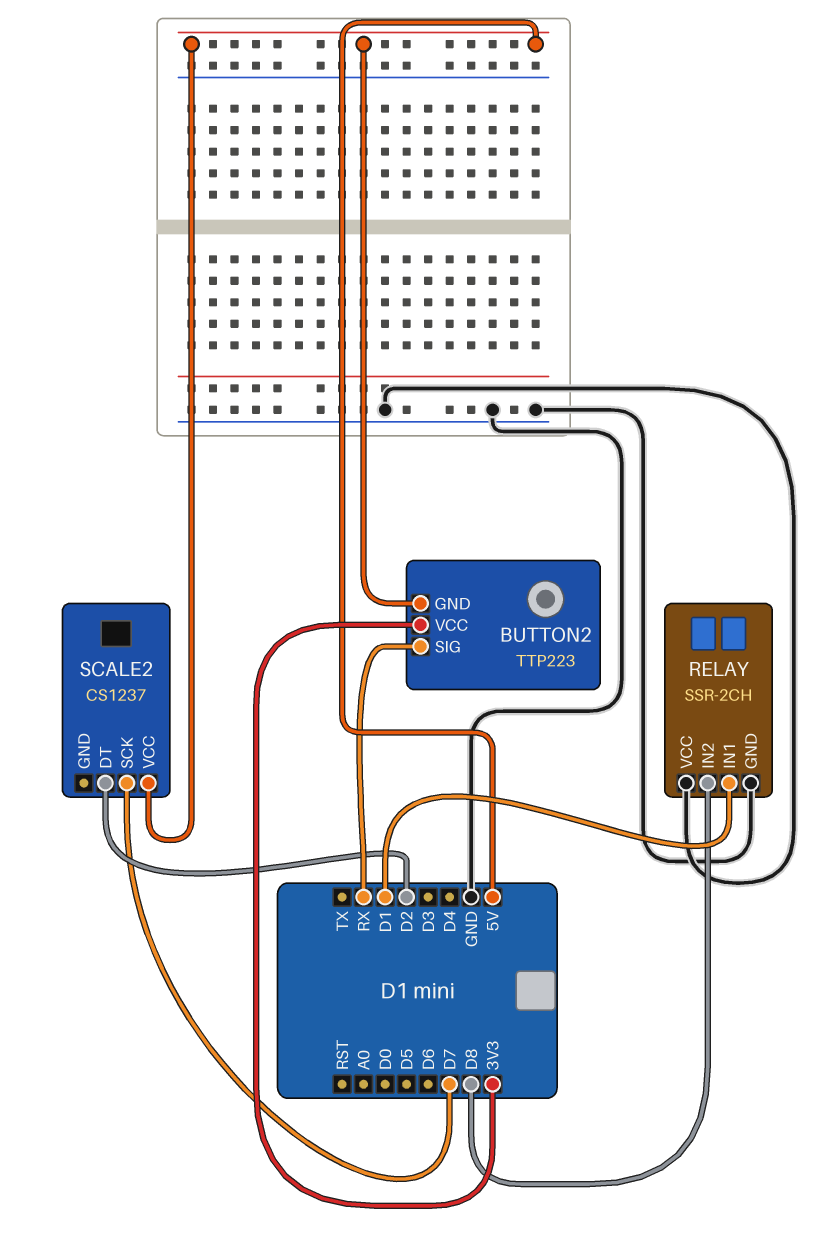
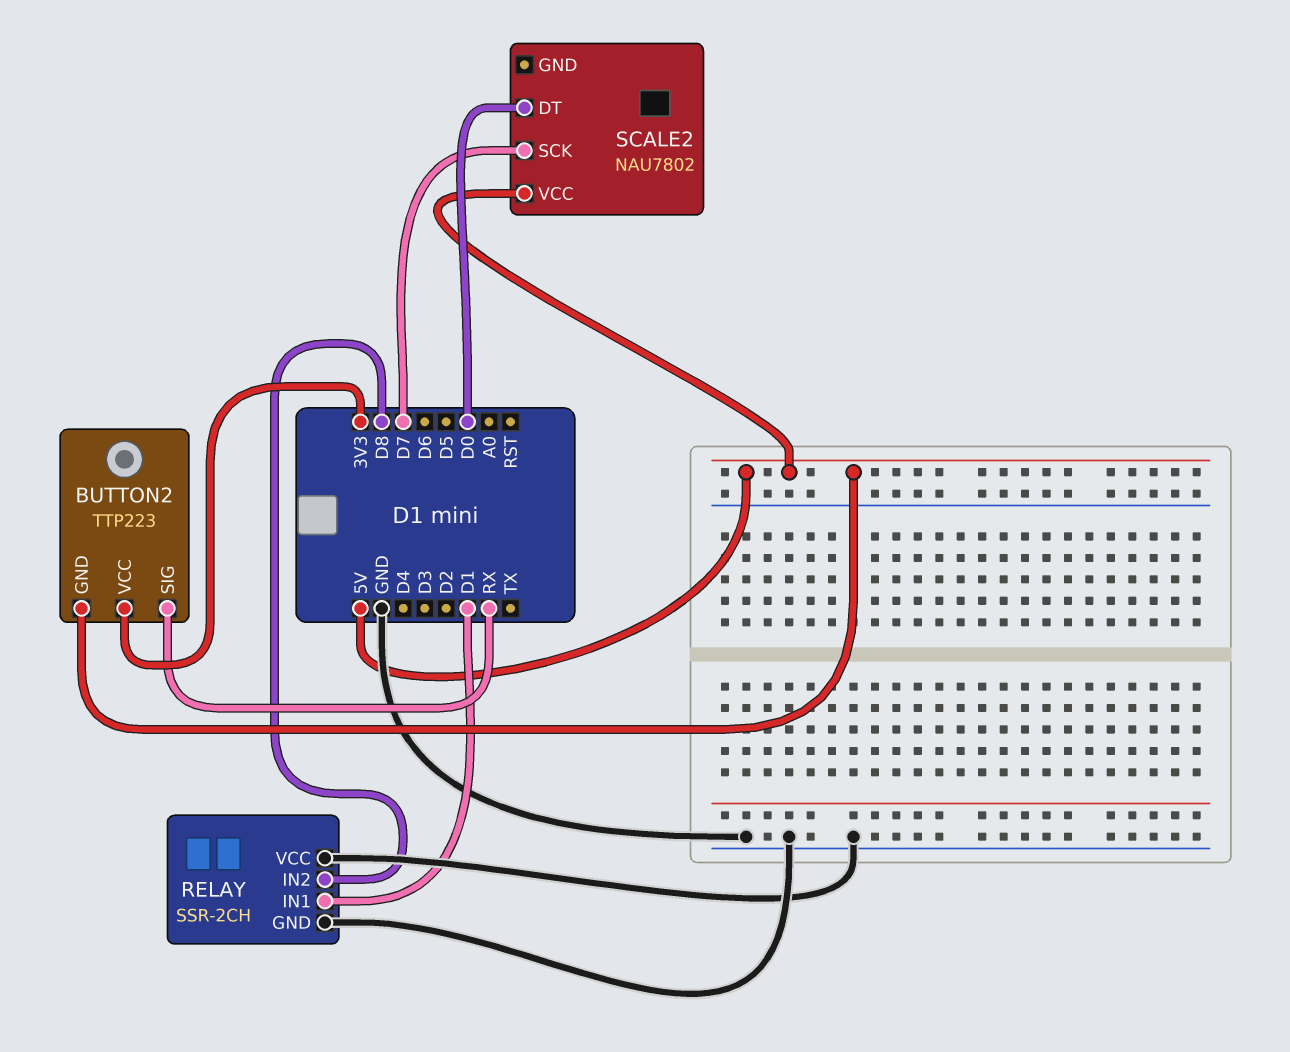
SCALE2: CS1237 -> NAU7802
SCALE2 pin DT: D2 -> D0

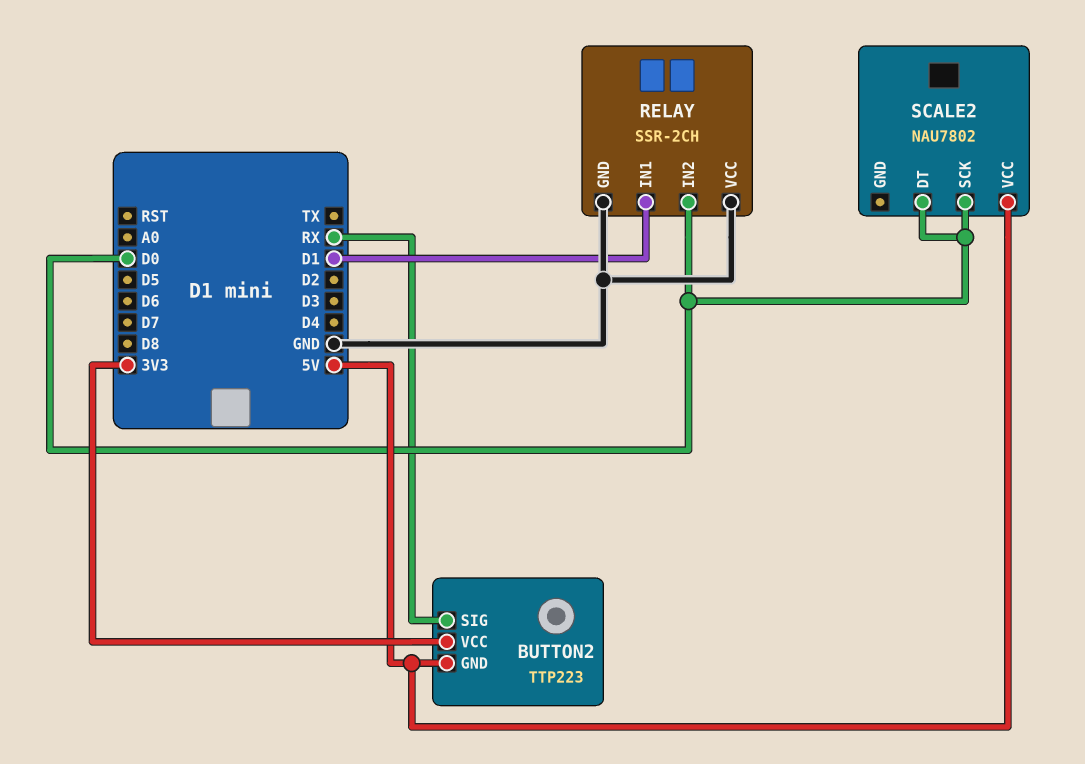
RELAY pin IN2: D8 -> D0
SCALE2 pin SCK: D7 -> D0

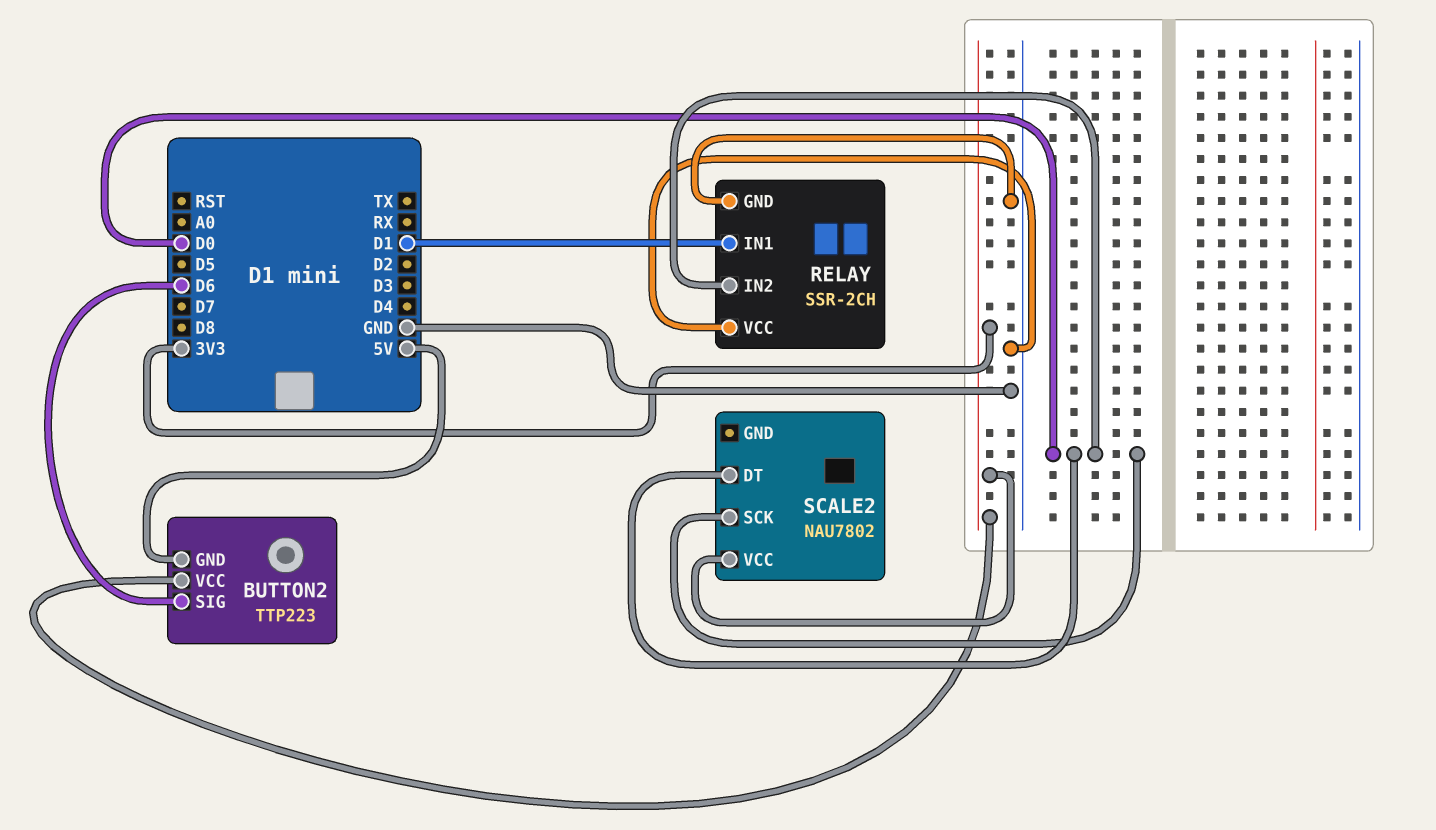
BUTTON2 pin SIG: RX -> D6
SCALE2 pin VCC: 5V -> 3V3

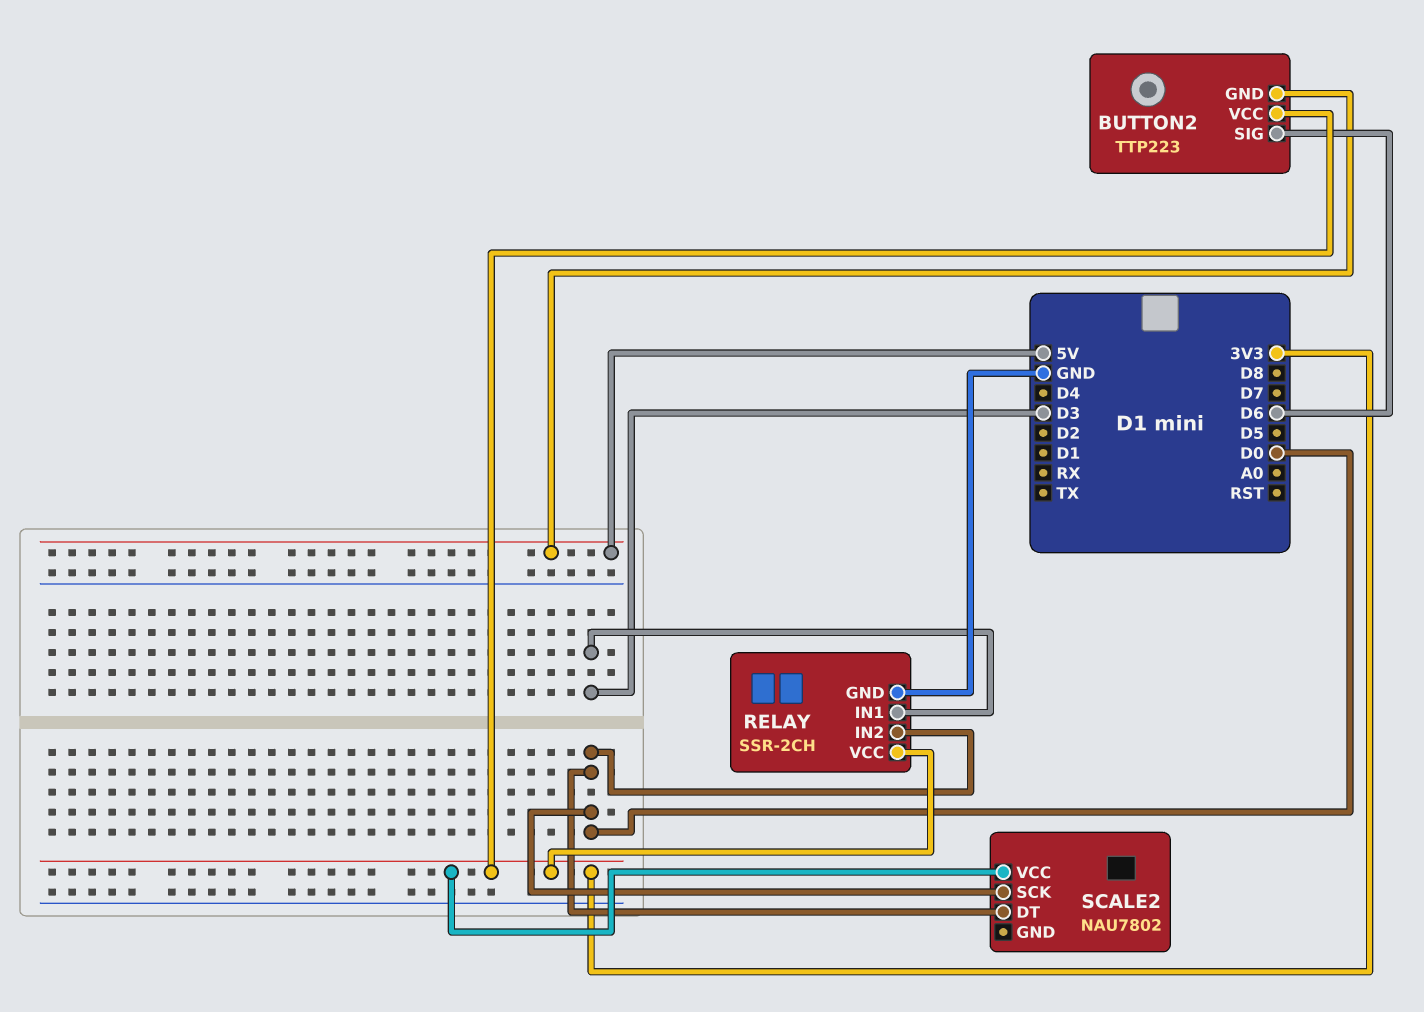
RELAY pin IN1: D1 -> D3
RELAY pin VCC: GND -> 3V3

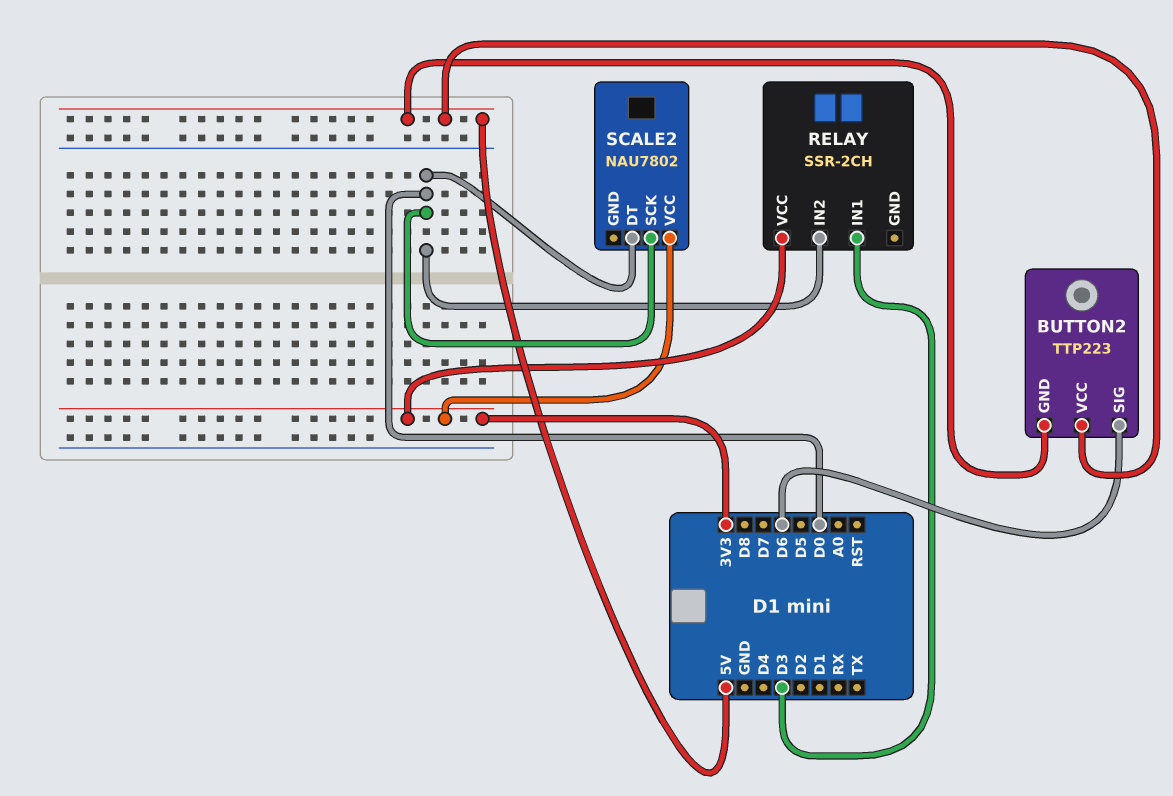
BUTTON2 pin VCC: 3V3 -> 5V
RELAY pin GND: GND -> none

